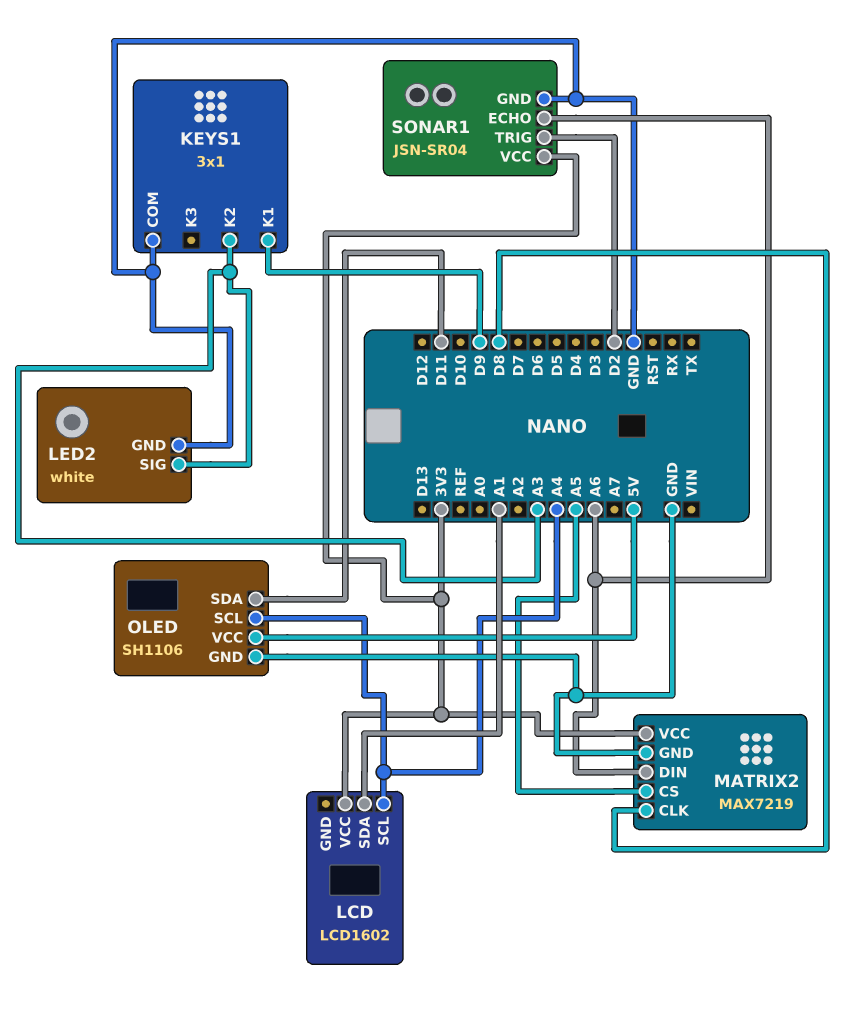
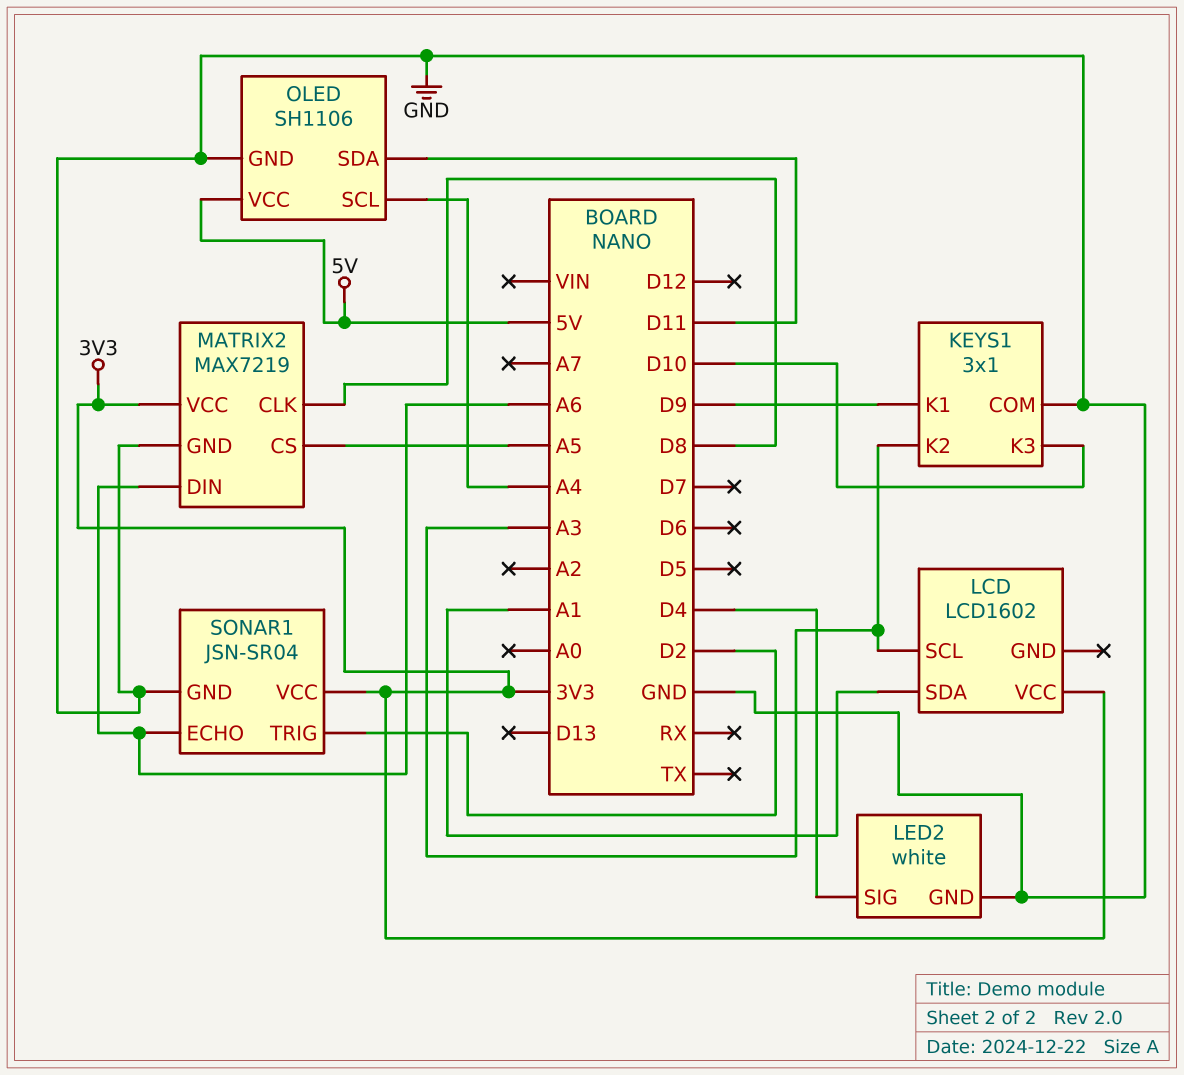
KEYS1 pin K3: none -> D10
LCD pin SCL: A4 -> A3
LED2 pin SIG: A3 -> D4

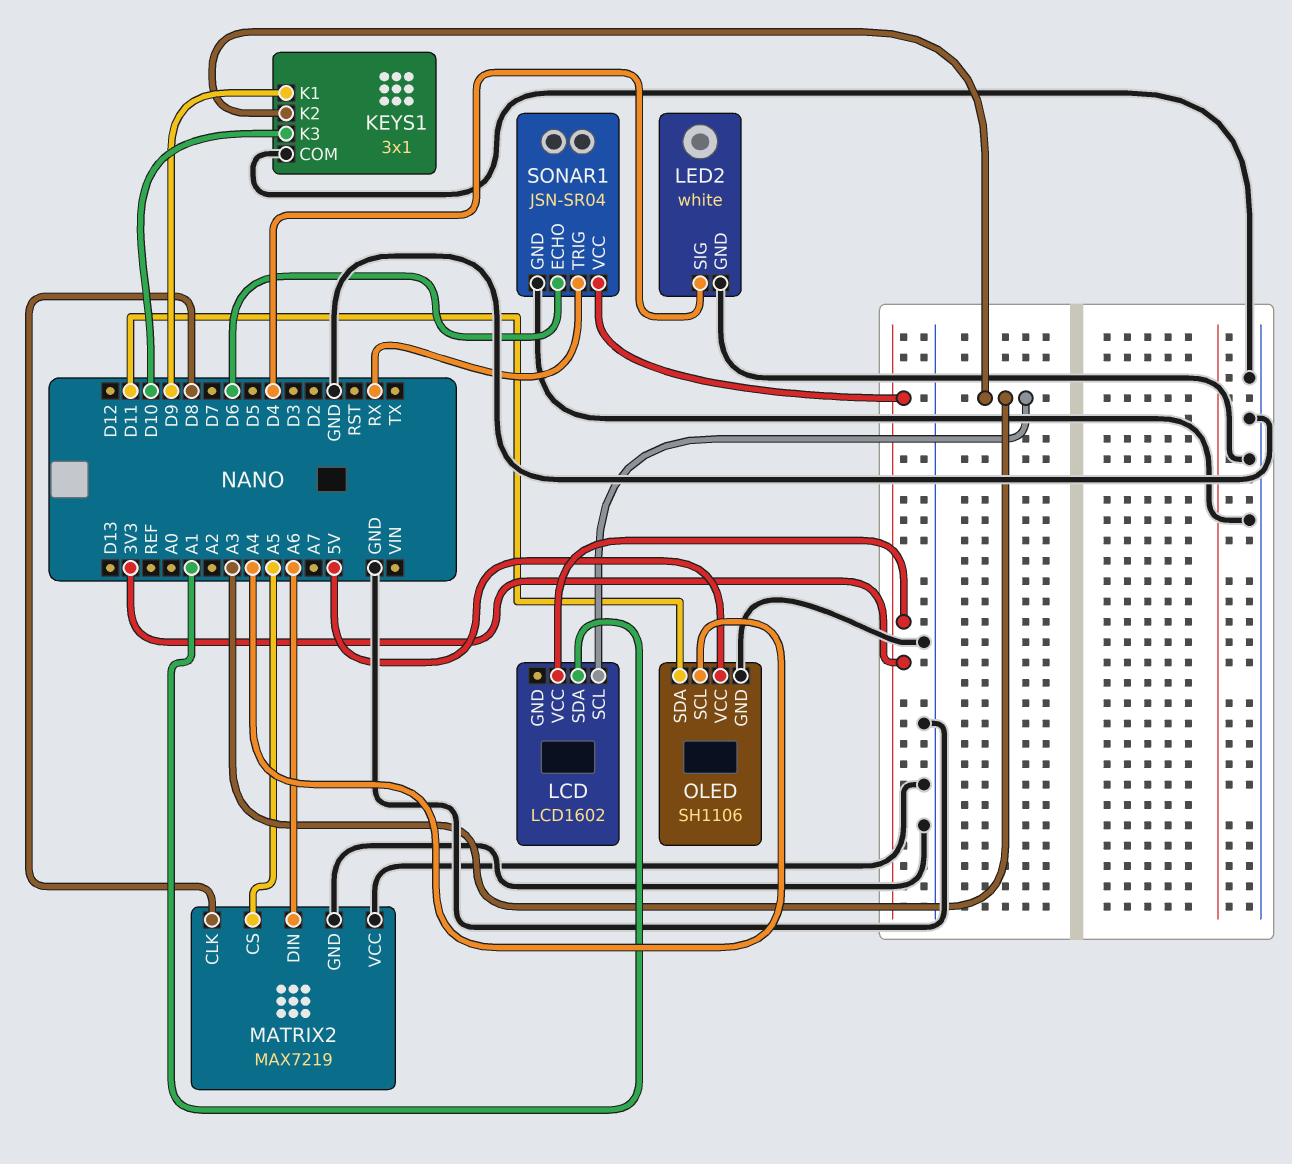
MATRIX2 pin VCC: 3V3 -> GND
SONAR1 pin ECHO: A6 -> D6
SONAR1 pin TRIG: D2 -> RX

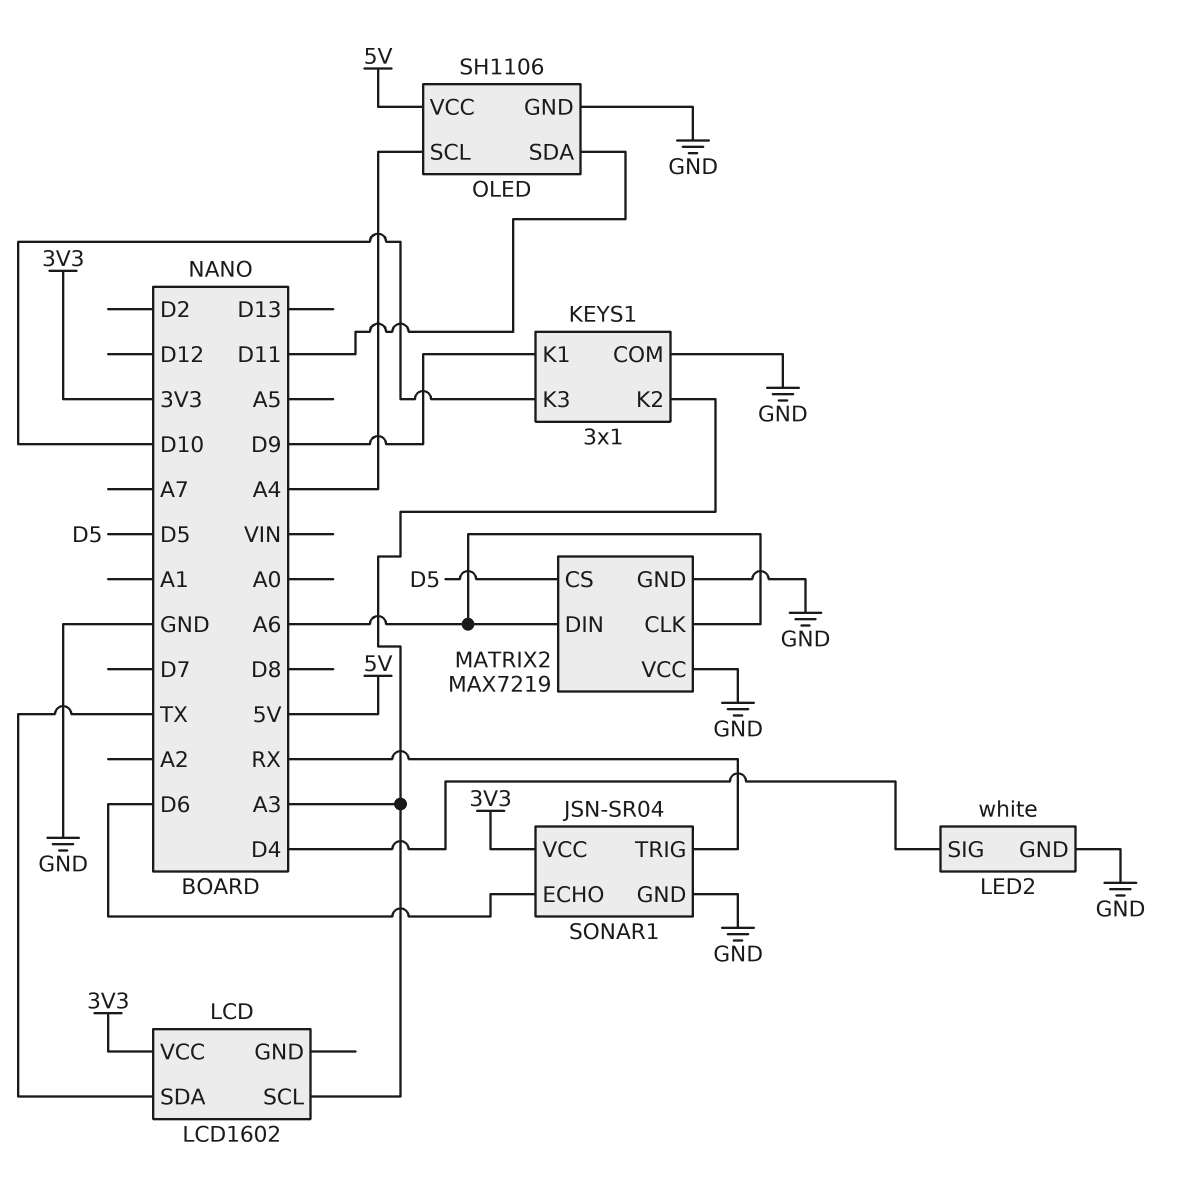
LCD pin SDA: A1 -> TX
MATRIX2 pin CLK: D8 -> A6
MATRIX2 pin CS: A5 -> D5

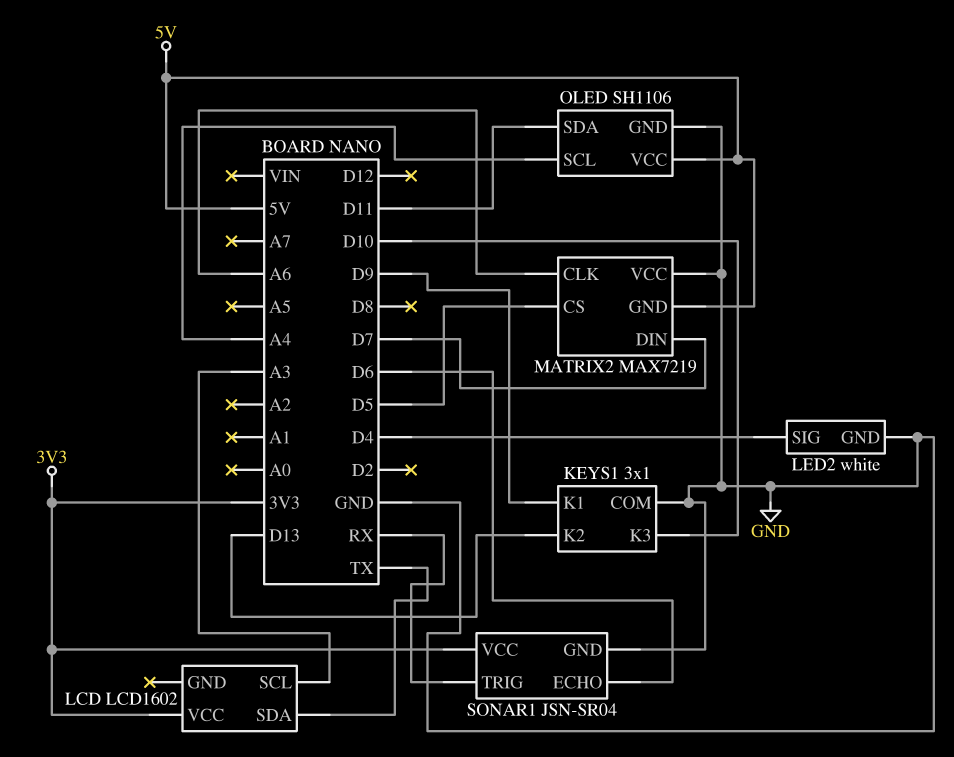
KEYS1 pin K2: A3 -> D13
MATRIX2 pin DIN: A6 -> D7
MATRIX2 pin GND: GND -> 5V

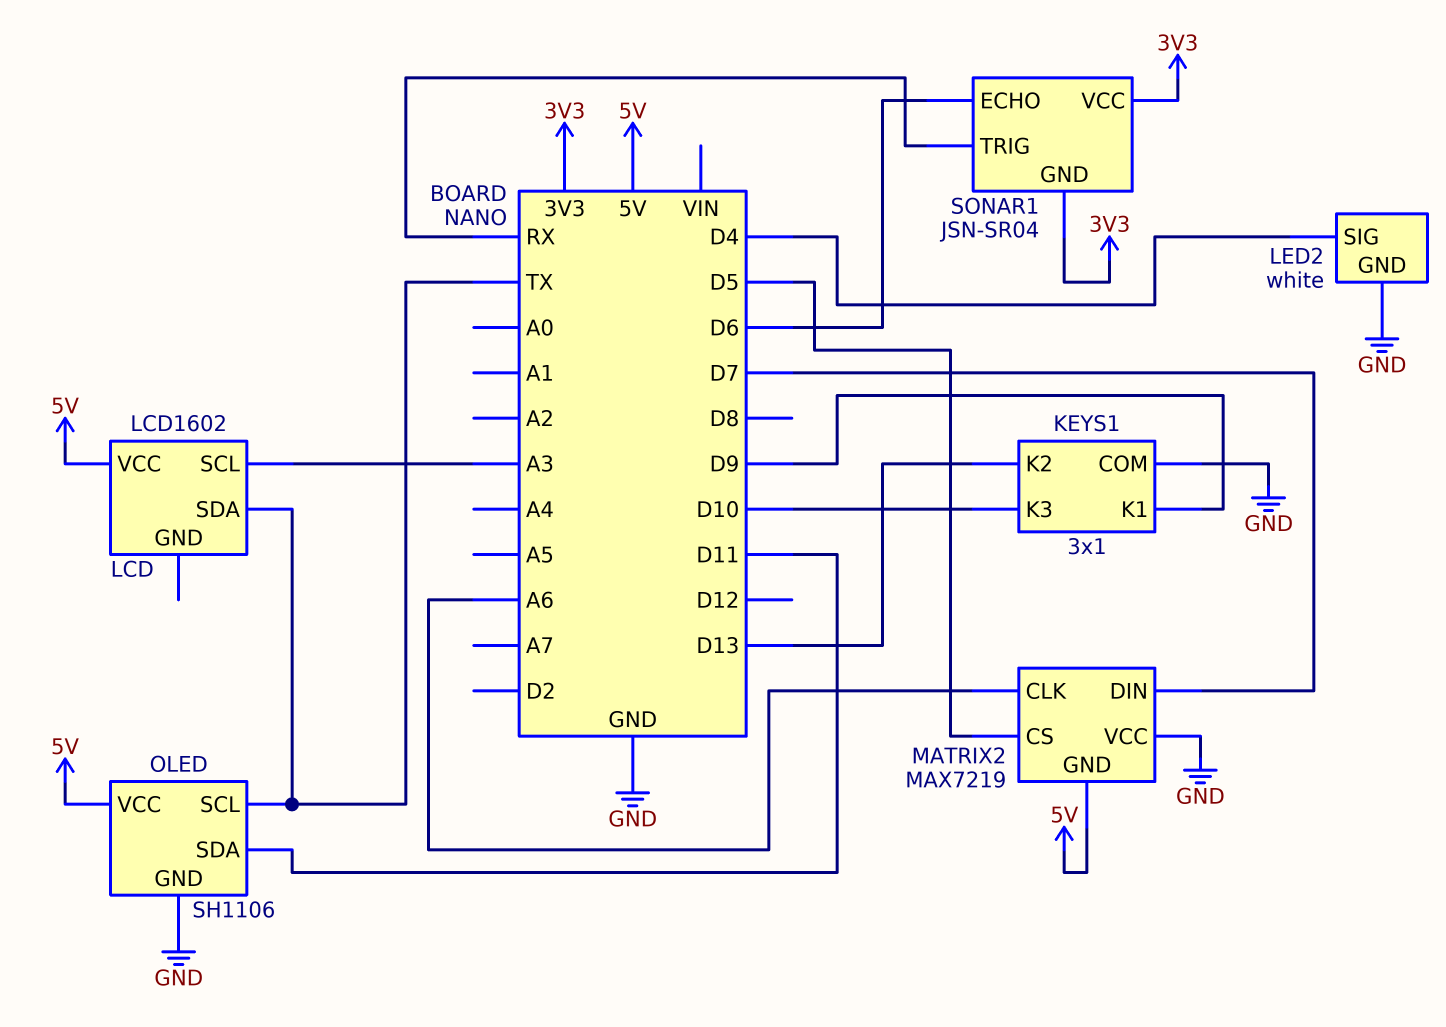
LCD pin VCC: 3V3 -> 5V
OLED pin SCL: A4 -> TX
SONAR1 pin GND: GND -> 3V3

